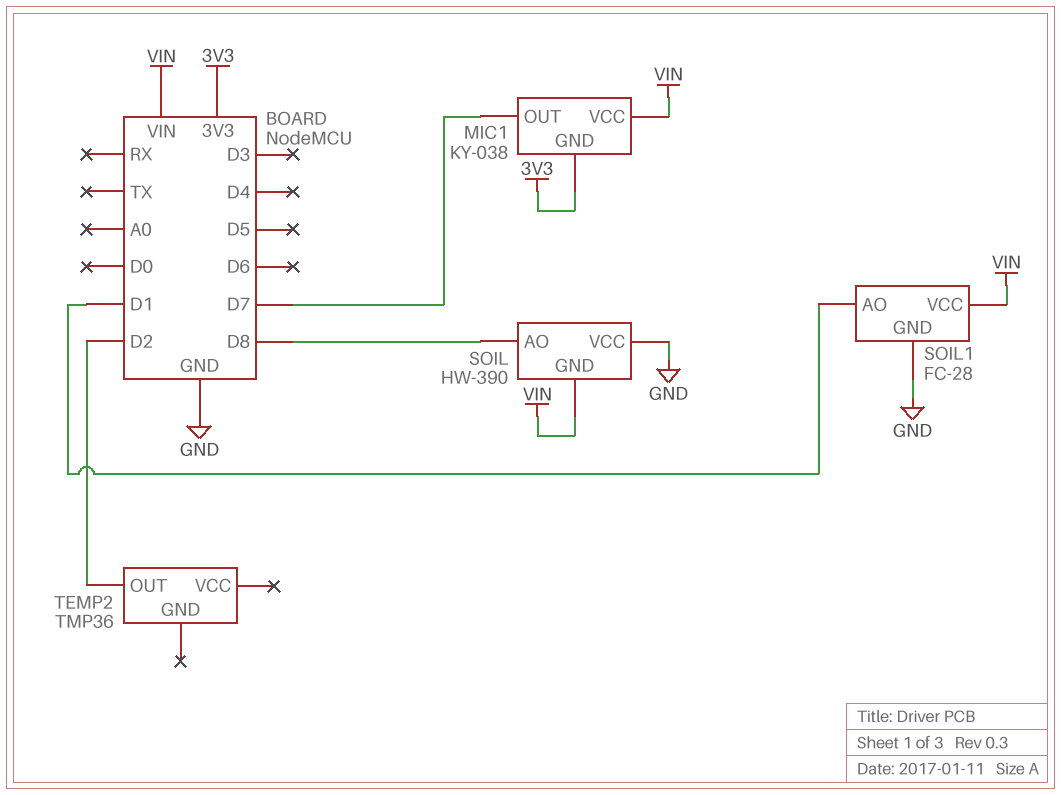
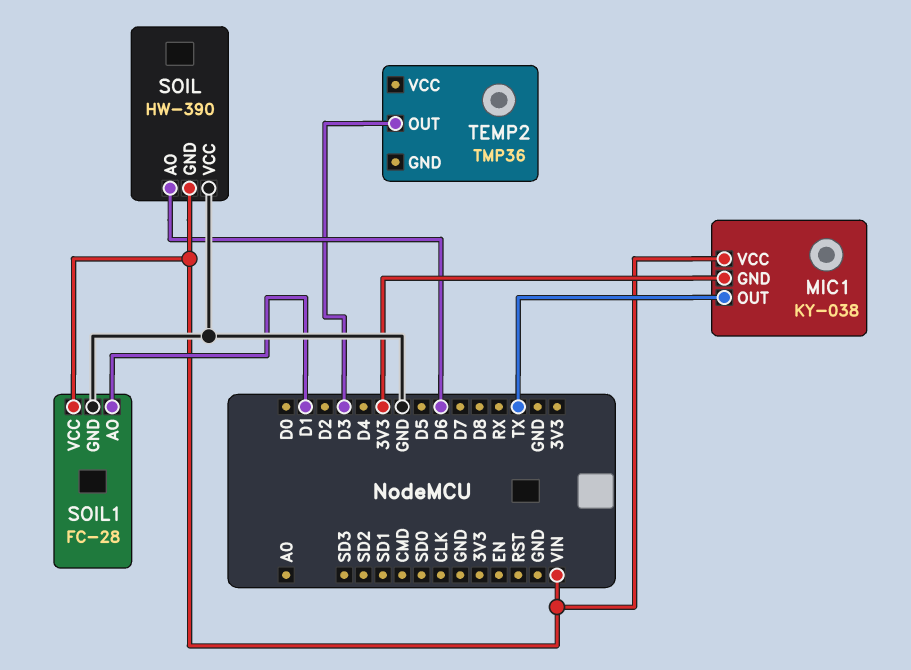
MIC1 pin OUT: D7 -> TX
SOIL pin AO: D8 -> D6
TEMP2 pin OUT: D2 -> D3

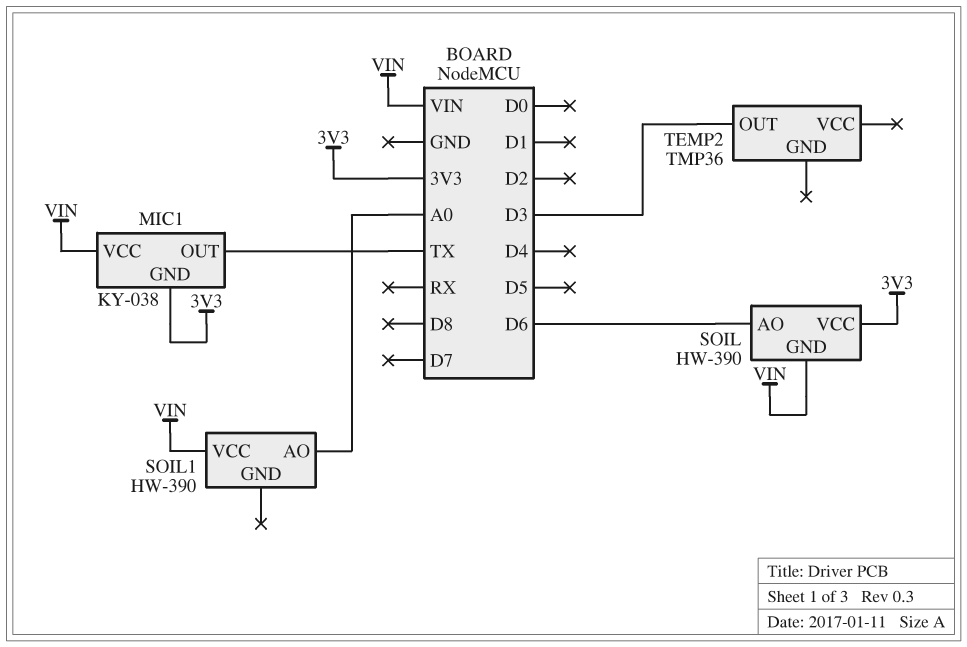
SOIL pin VCC: GND -> 3V3
SOIL1: FC-28 -> HW-390
SOIL1 pin AO: D1 -> A0
SOIL1 pin GND: GND -> none

